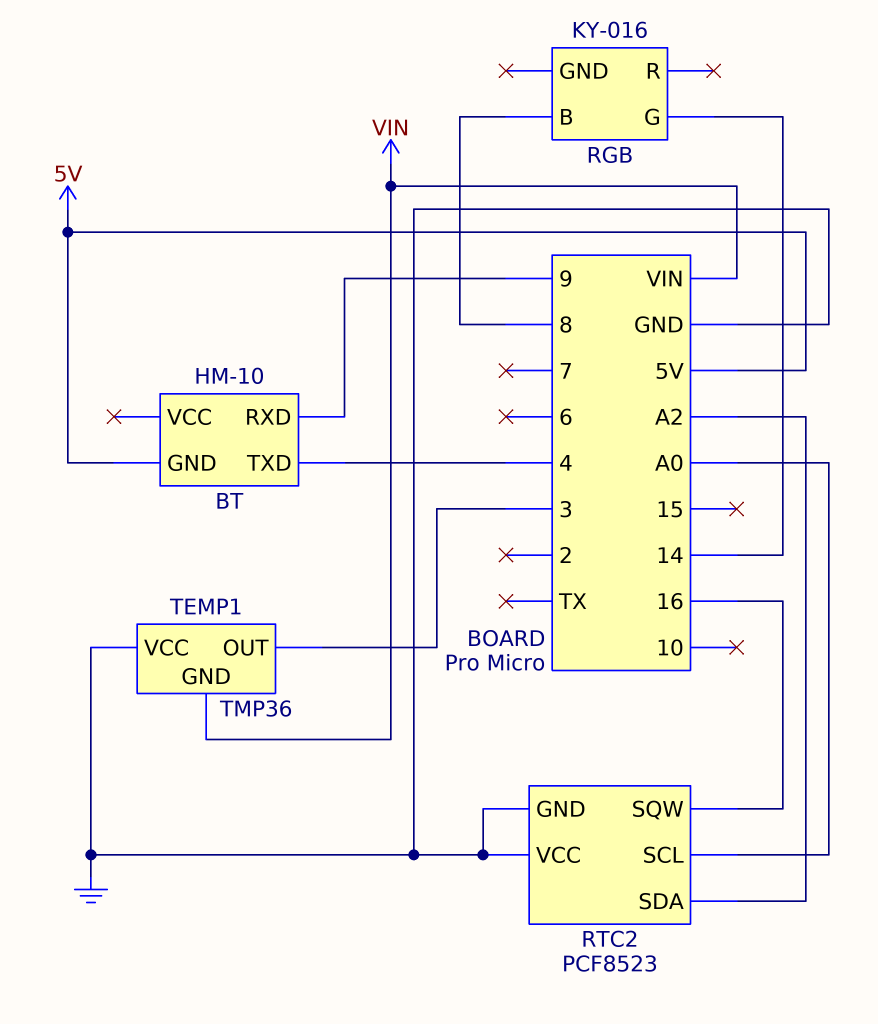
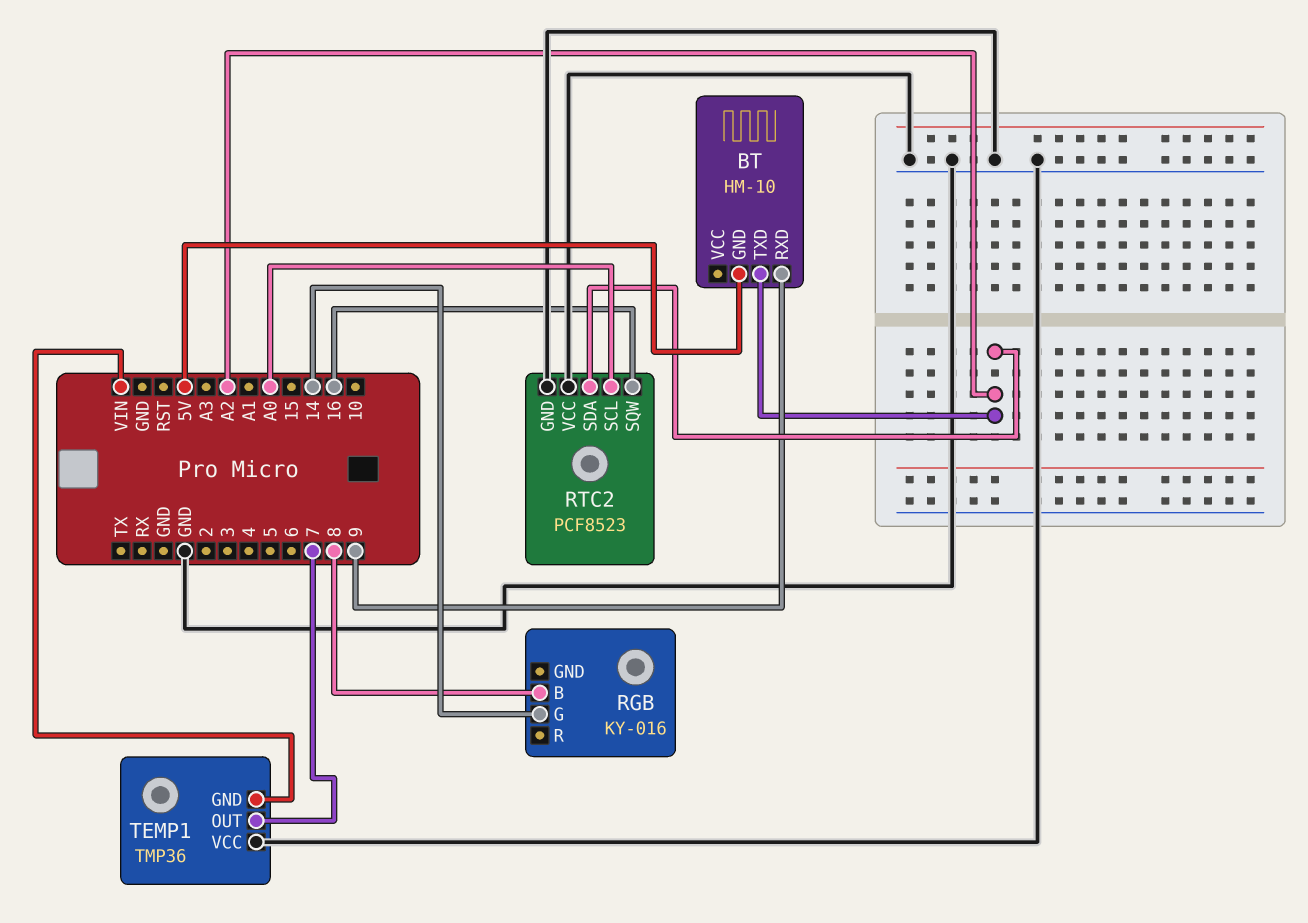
BT pin TXD: 4 -> A2
TEMP1 pin OUT: 3 -> 7

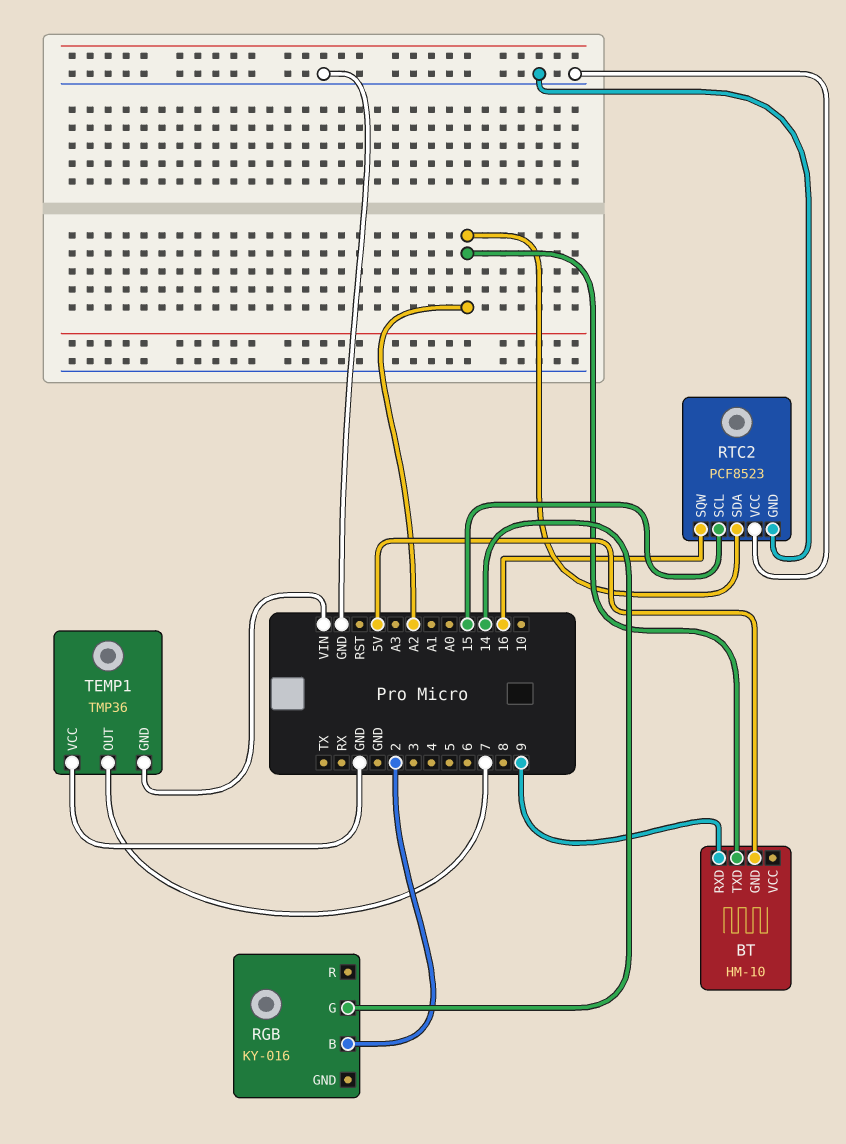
RGB pin B: 8 -> 2
RTC2 pin SCL: A0 -> 15

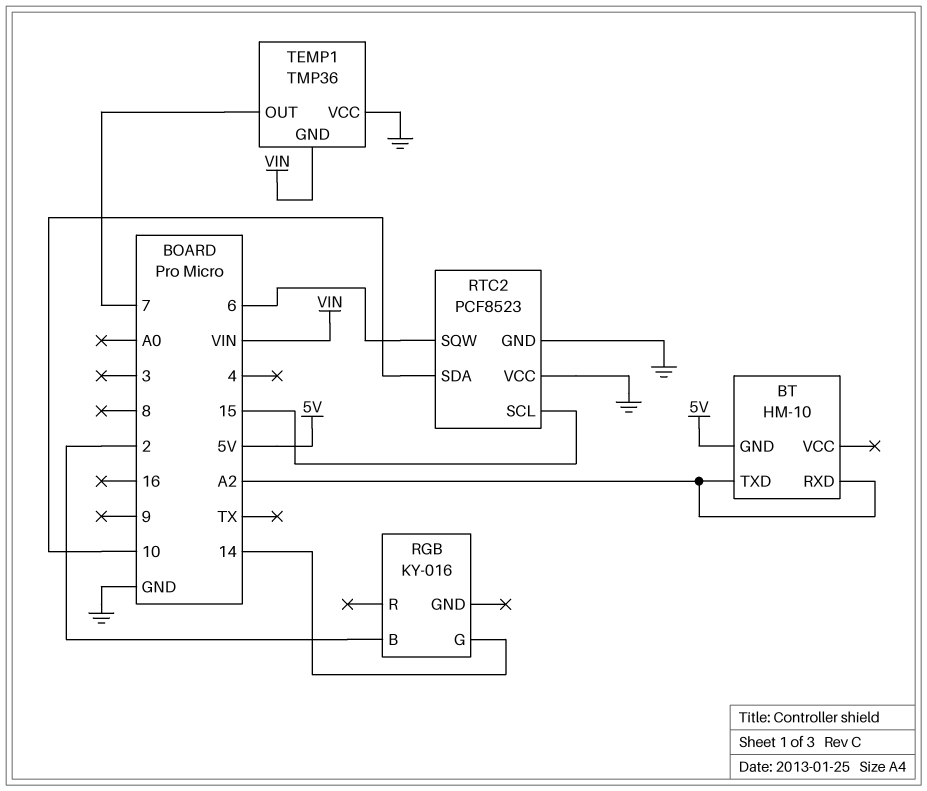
BT pin RXD: 9 -> A2
RTC2 pin SDA: A2 -> 10
RTC2 pin SQW: 16 -> 6

